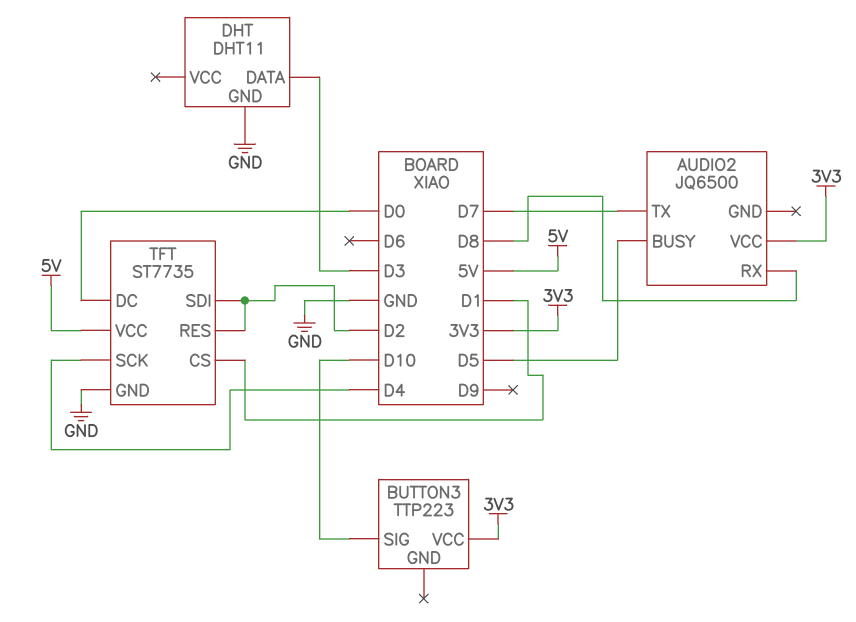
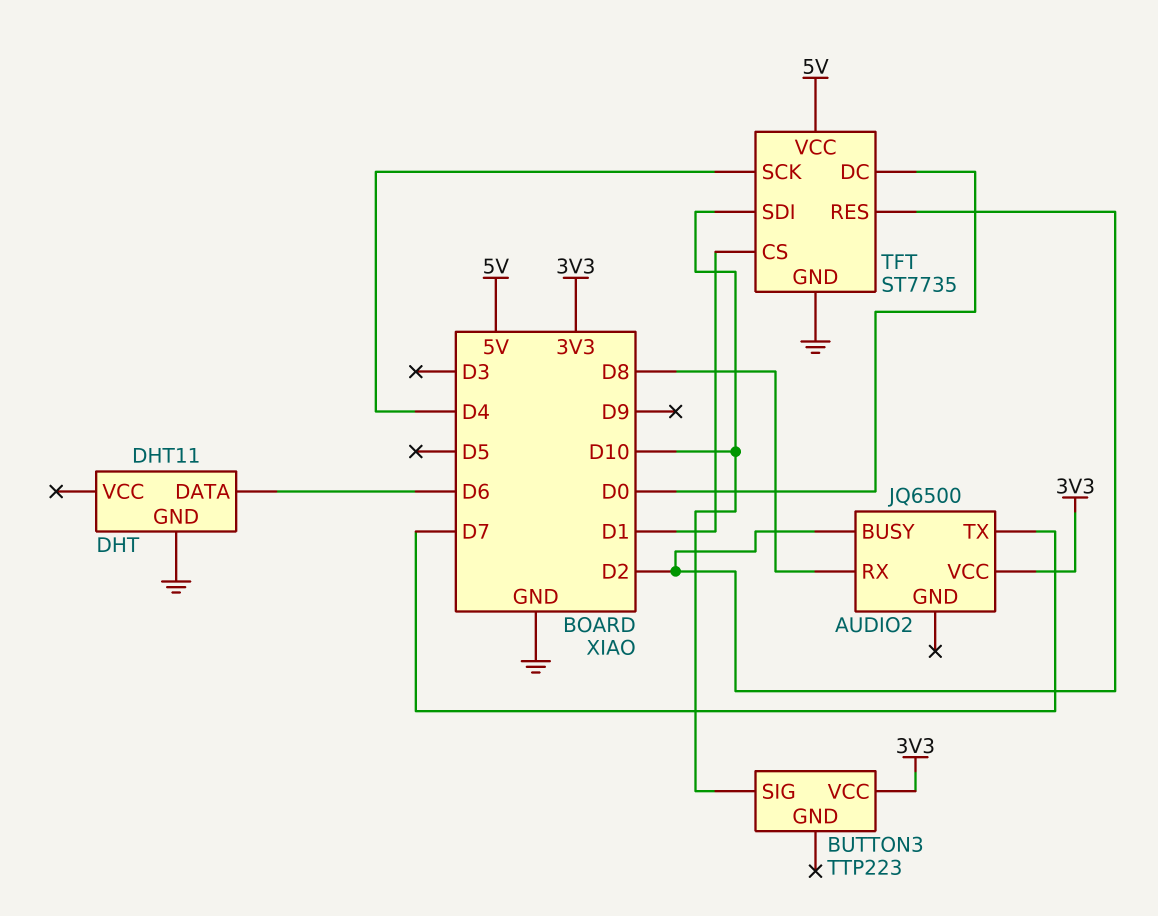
AUDIO2 pin BUSY: D5 -> D2
DHT pin DATA: D3 -> D6
TFT pin SDI: D2 -> D10

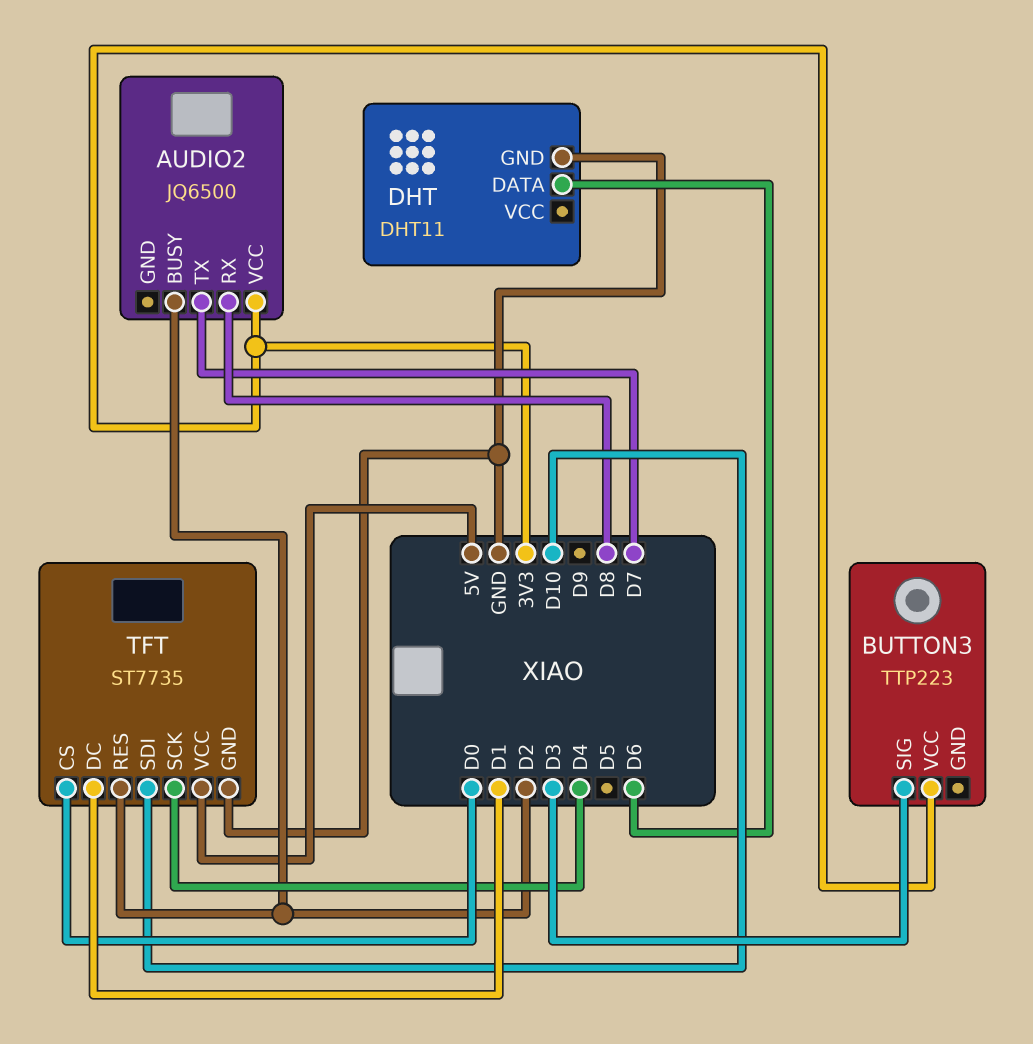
BUTTON3 pin SIG: D10 -> D3
TFT pin CS: D1 -> D0
TFT pin DC: D0 -> D1

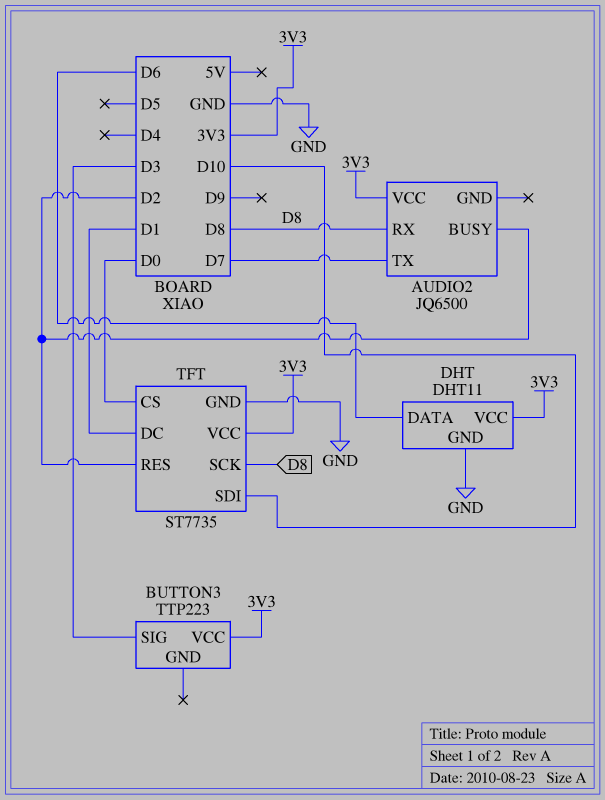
DHT pin VCC: none -> 3V3
TFT pin SCK: D4 -> D8
TFT pin VCC: 5V -> 3V3

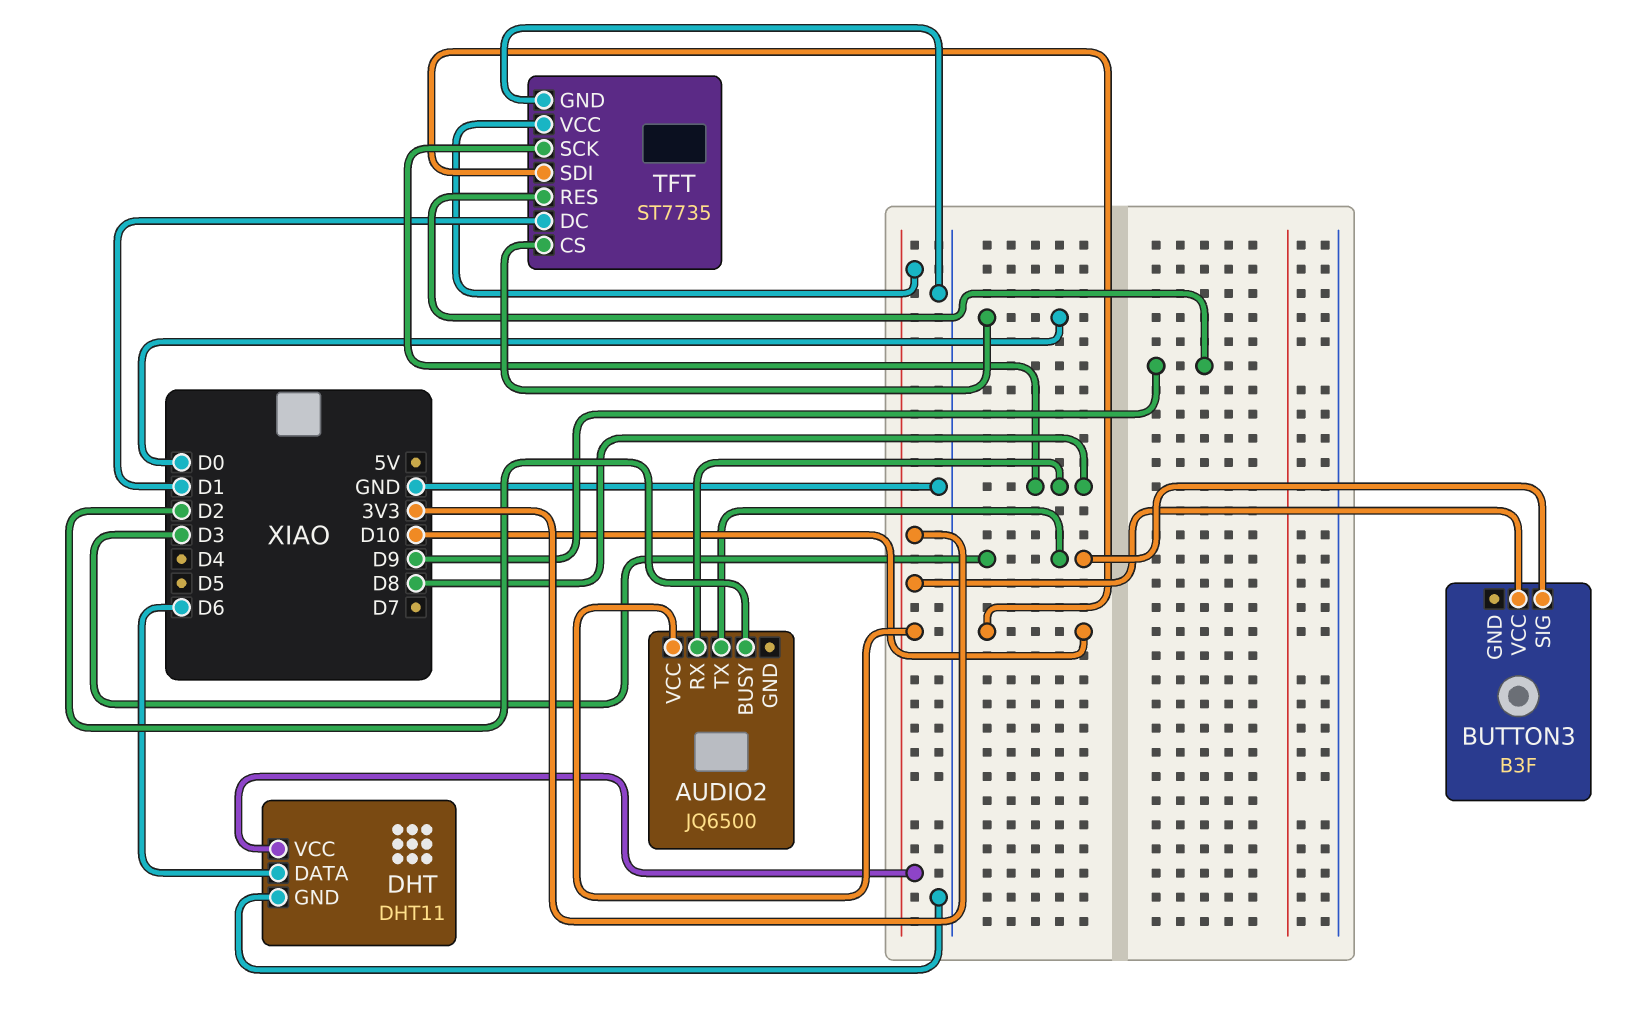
AUDIO2 pin TX: D7 -> D3
BUTTON3: TTP223 -> B3F
TFT pin RES: D2 -> D9

